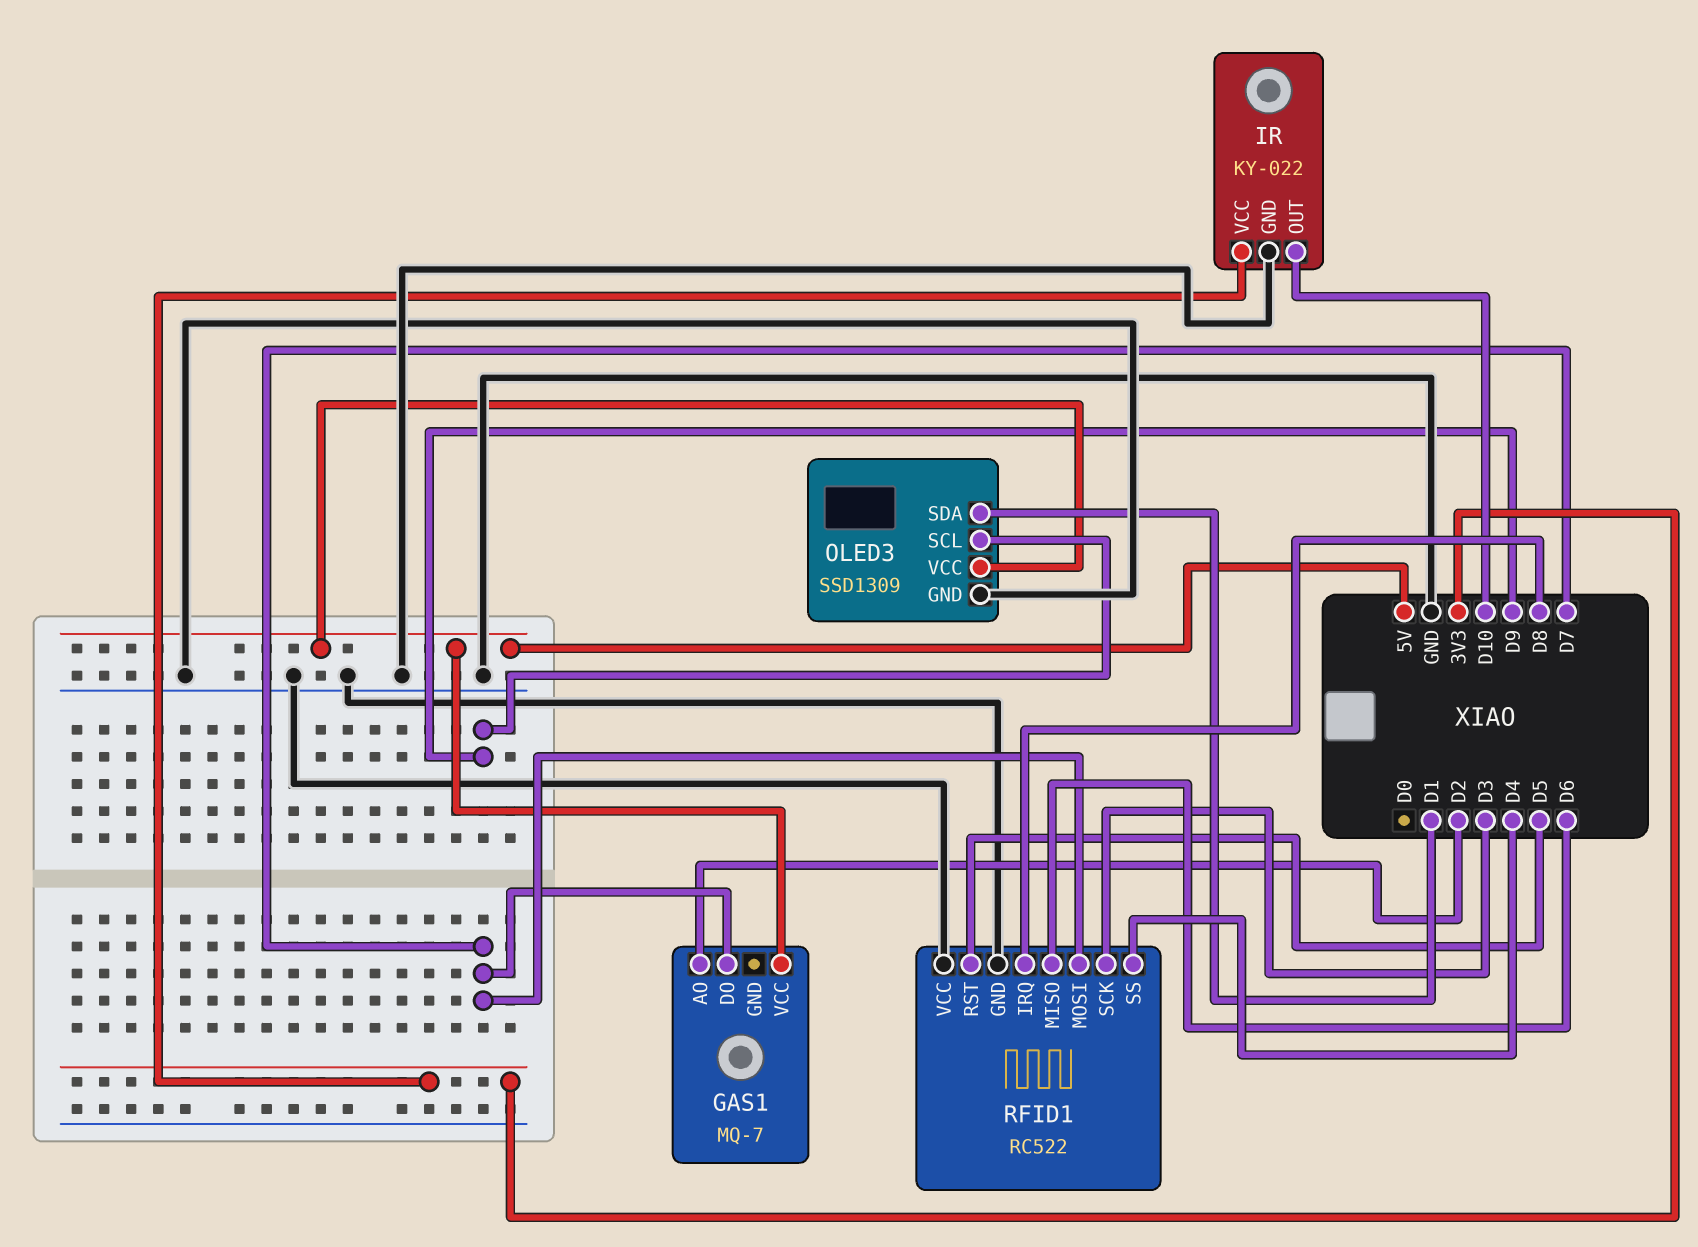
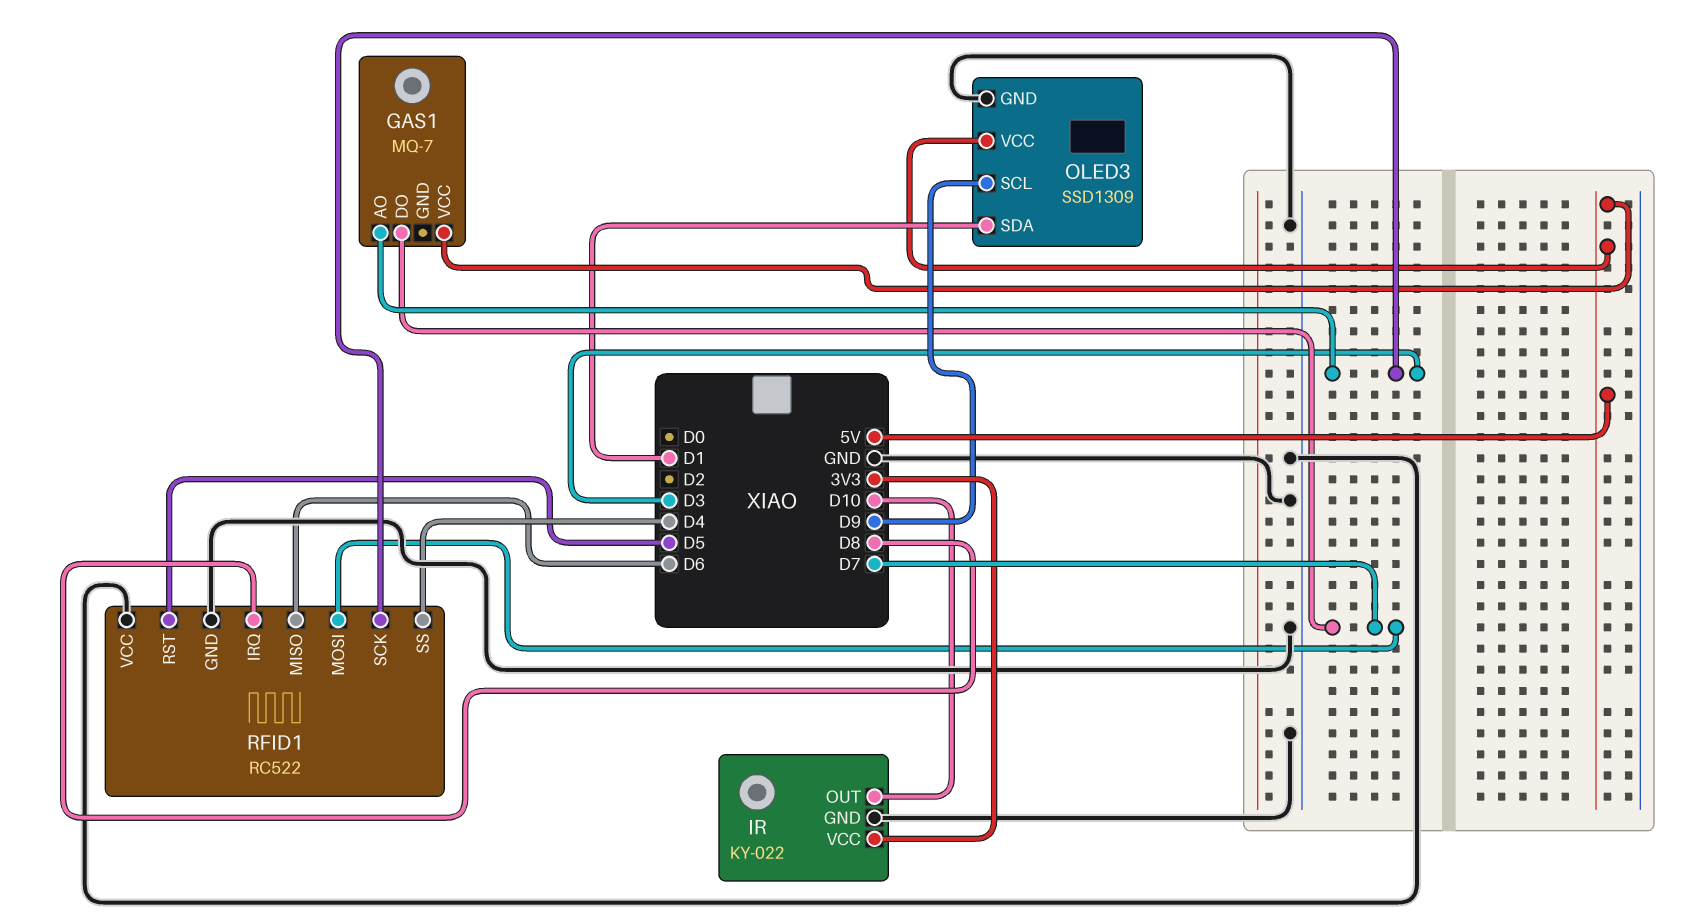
GAS1 pin AO: D2 -> D3

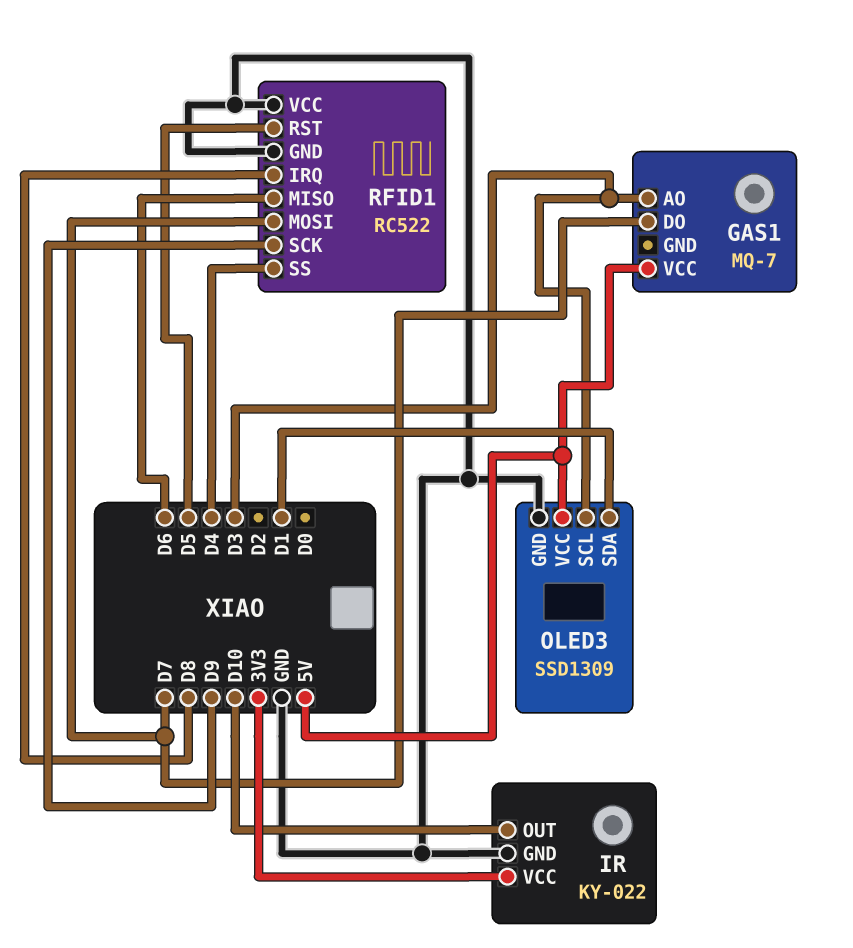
OLED3 pin SCL: D9 -> D3
RFID1 pin SCK: D3 -> D9

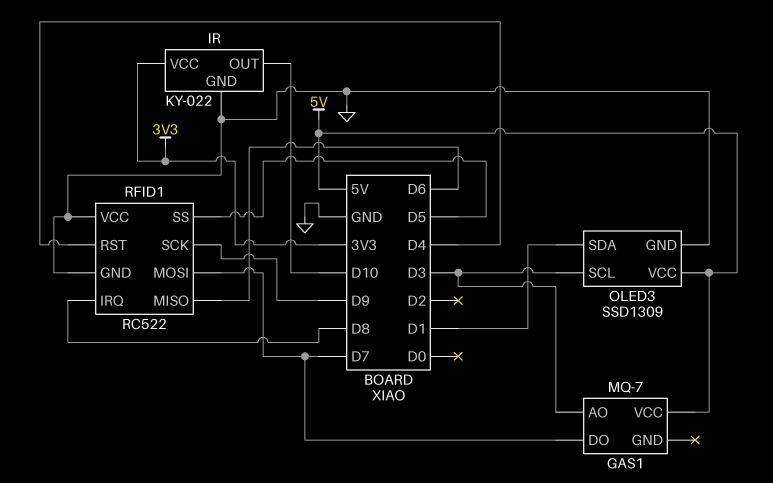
RFID1 pin RST: D5 -> D4
RFID1 pin SS: D4 -> D5

